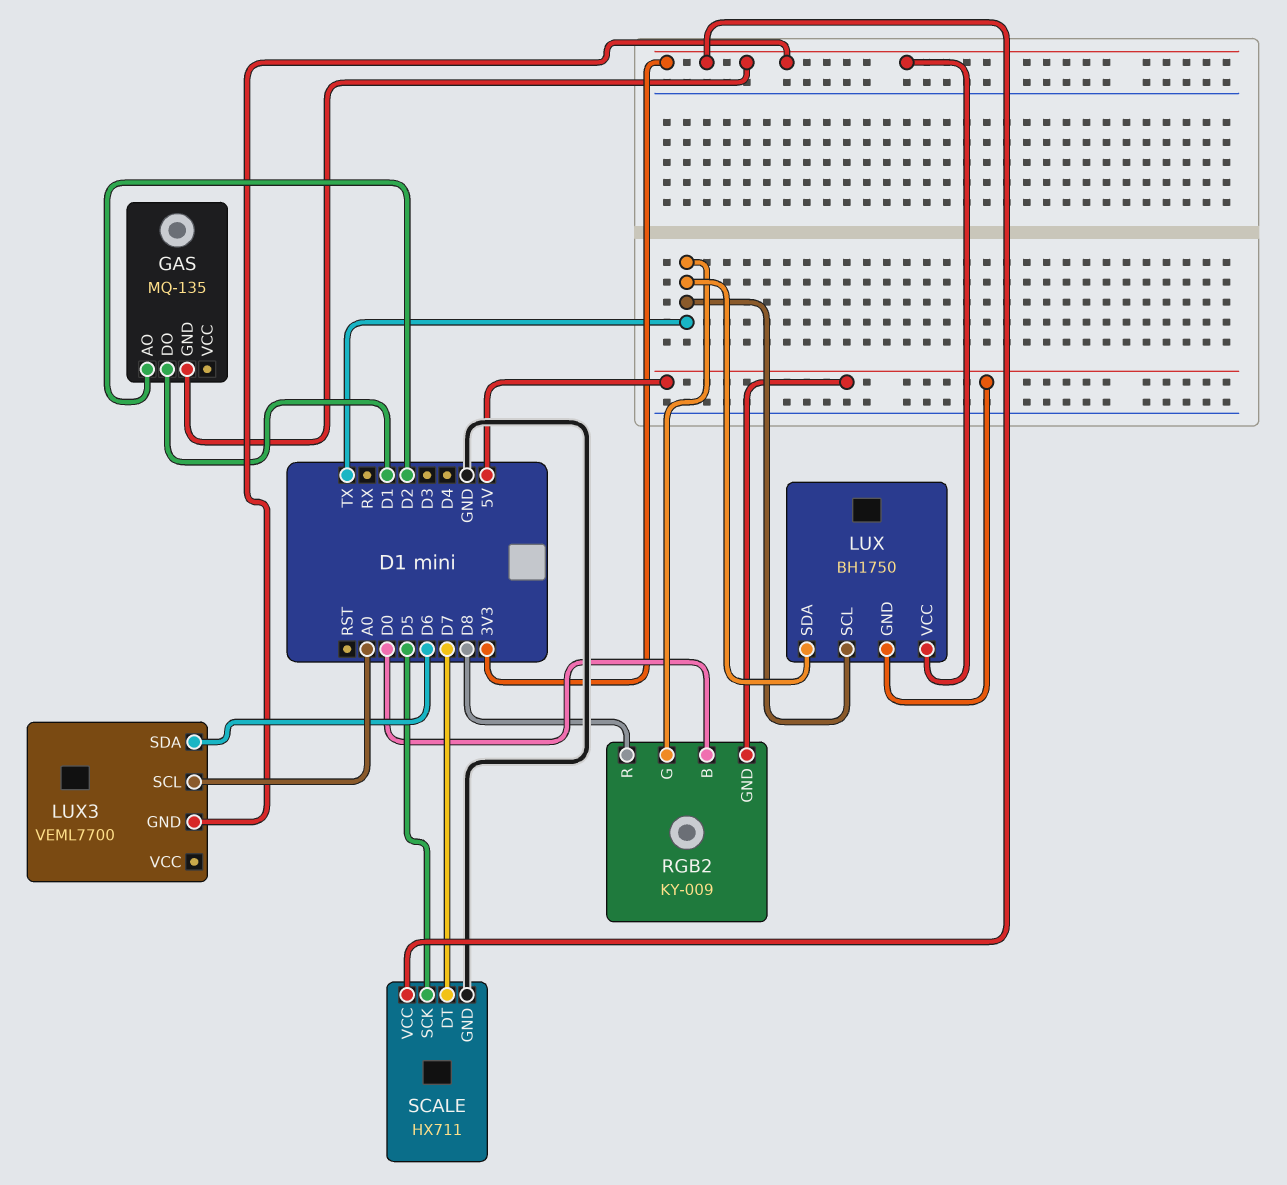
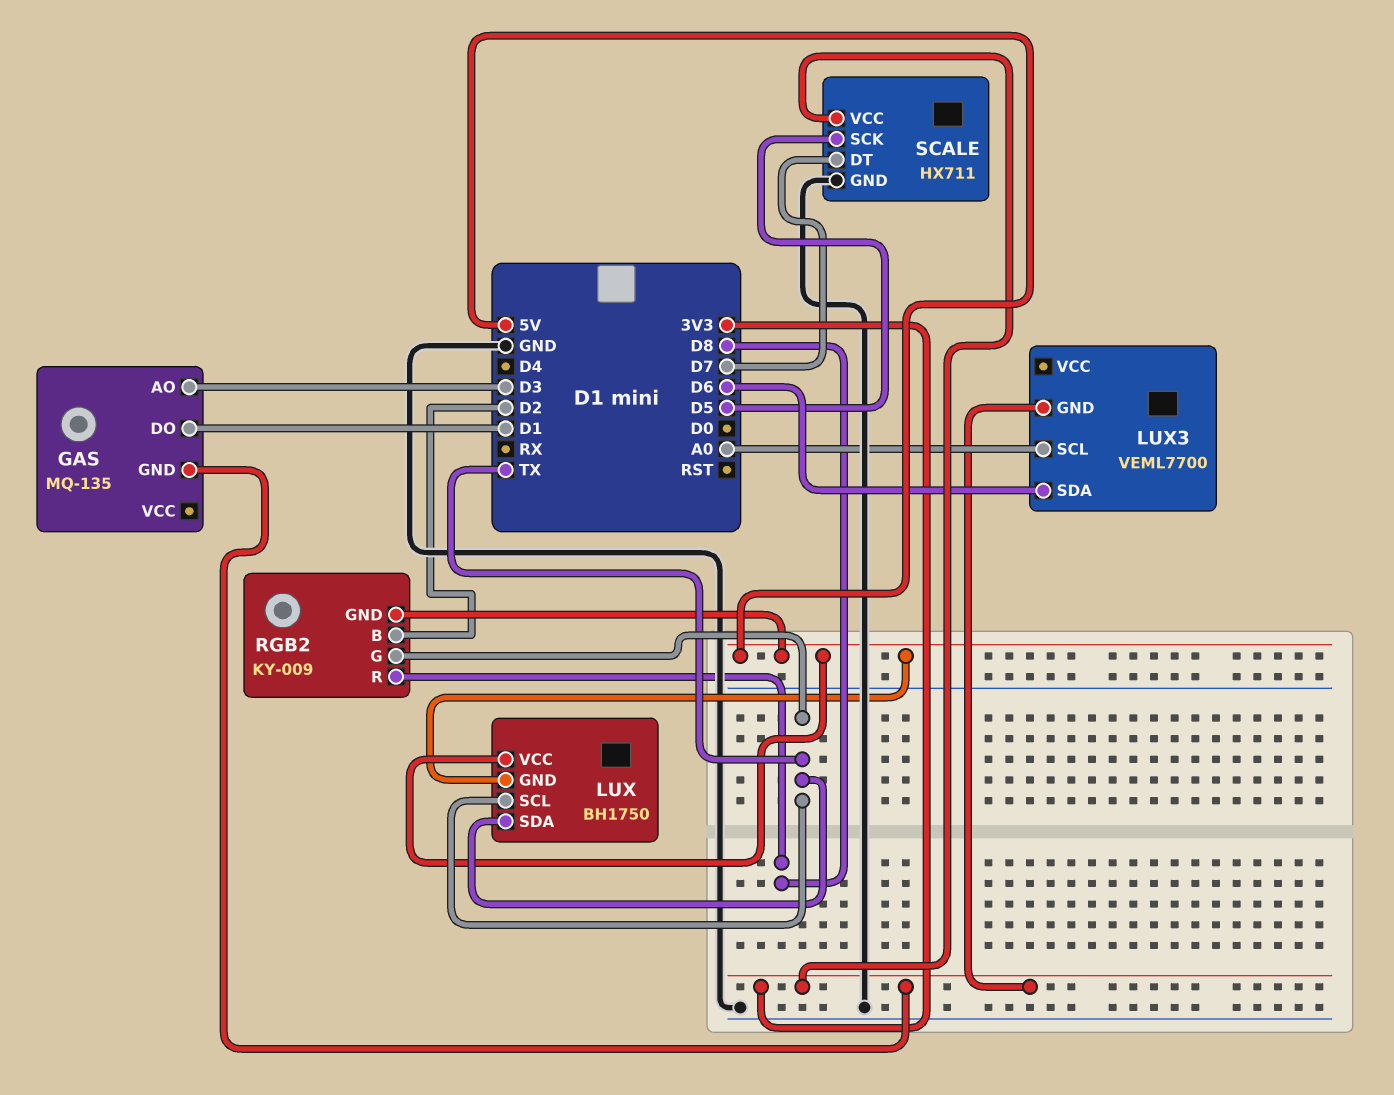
GAS pin AO: D2 -> D3
LUX pin VCC: 3V3 -> 5V
RGB2 pin B: D0 -> D2

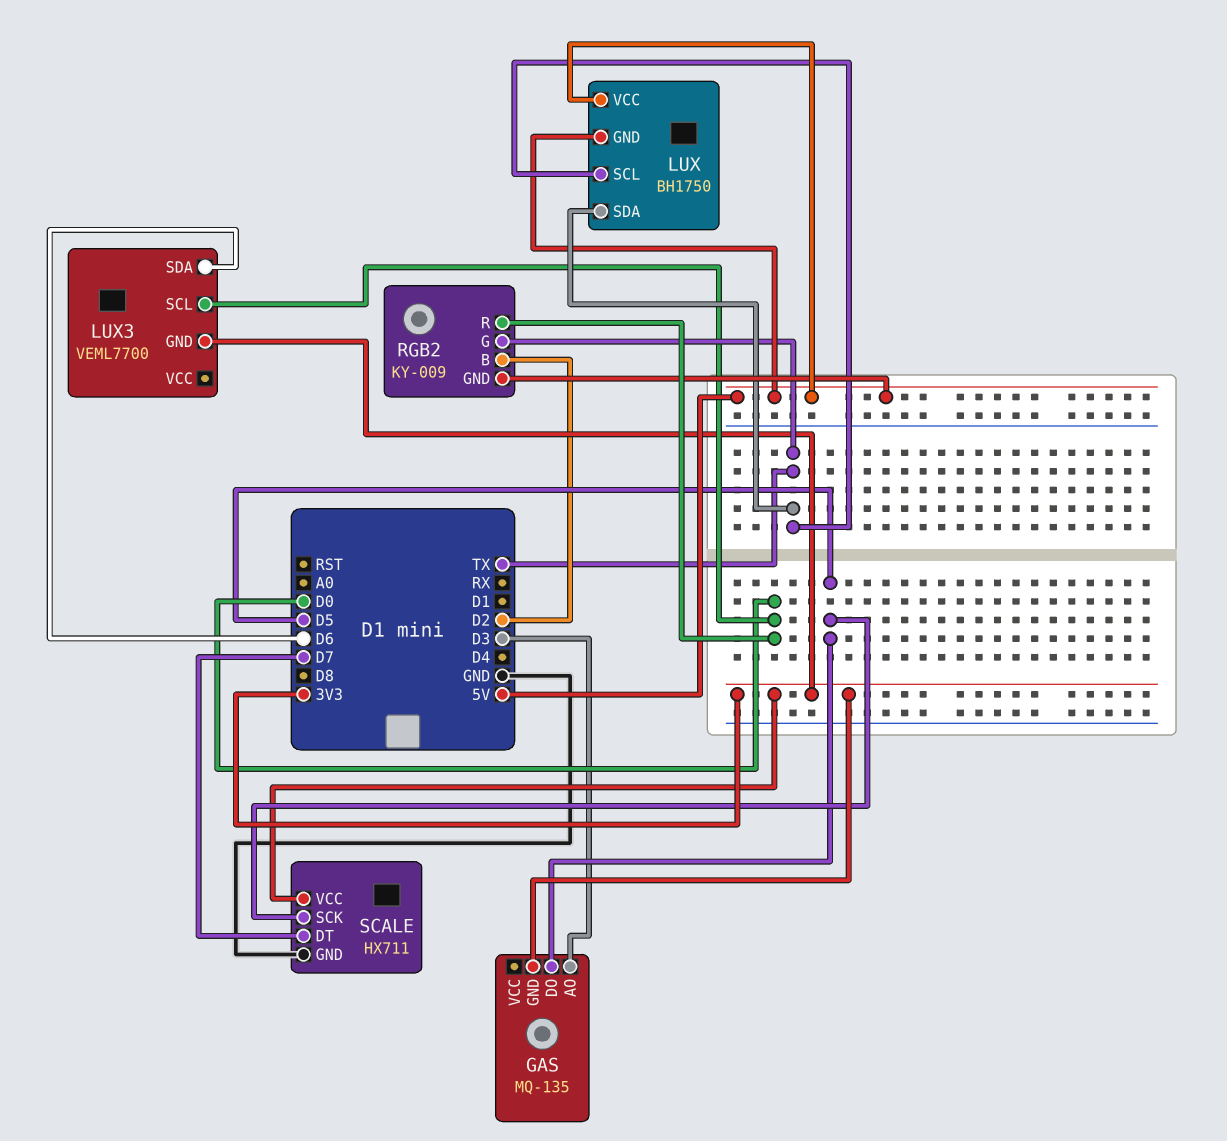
GAS pin DO: D1 -> D5
LUX3 pin SCL: A0 -> D0
RGB2 pin R: D8 -> D0

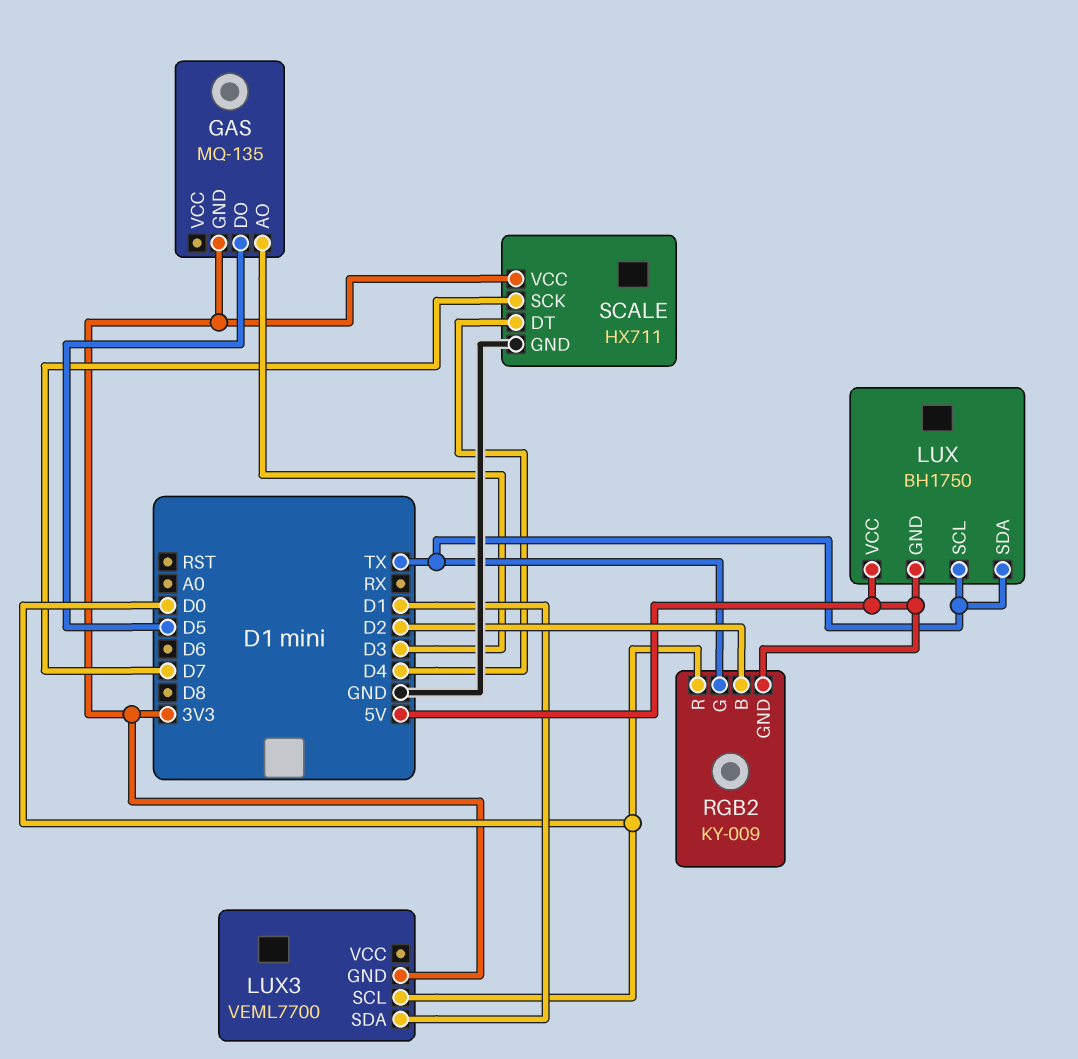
LUX3 pin SDA: D6 -> D1
SCALE pin DT: D7 -> D4
SCALE pin SCK: D5 -> D7

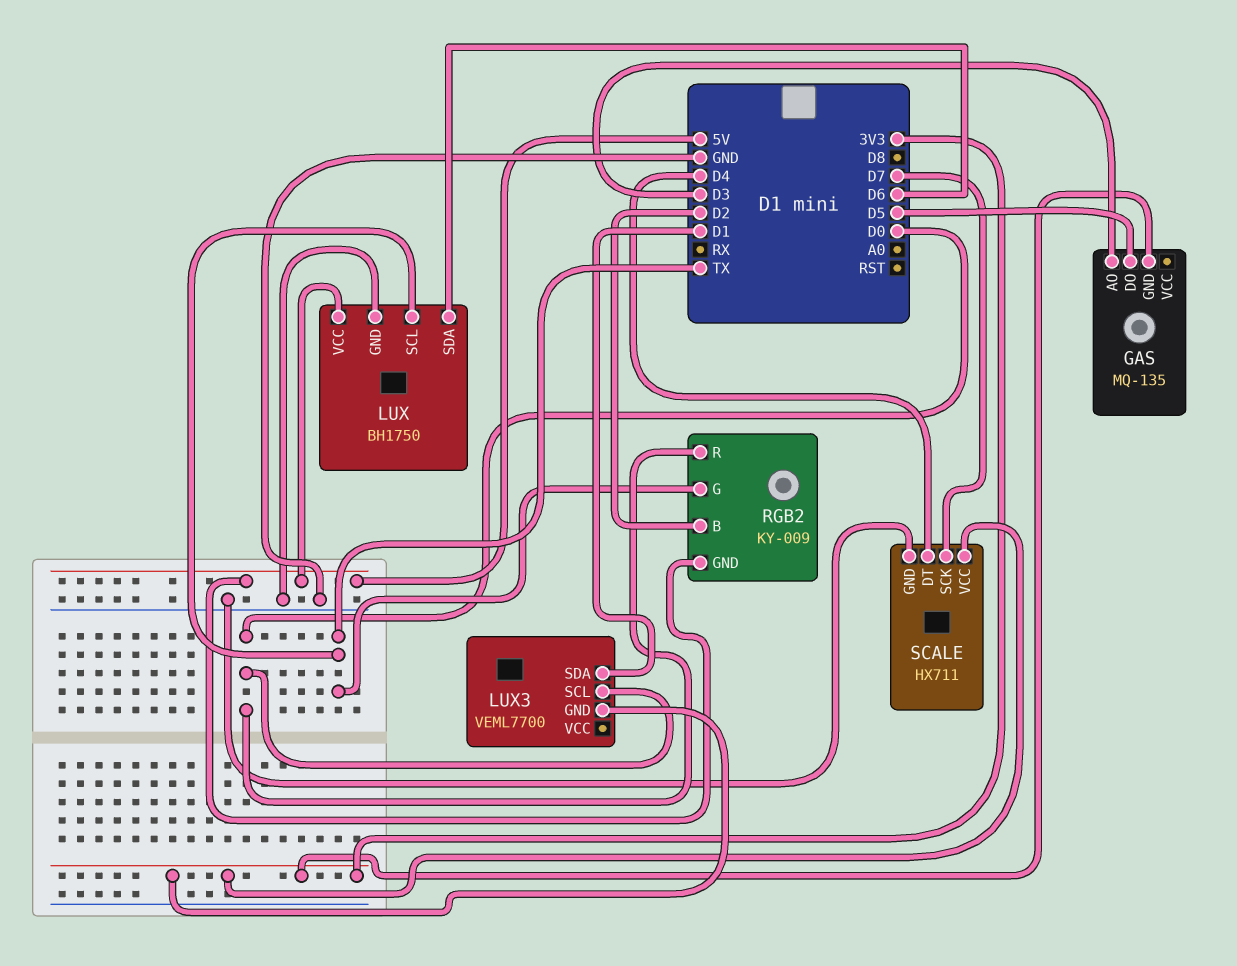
LUX pin GND: 5V -> GND
LUX pin SDA: TX -> D6

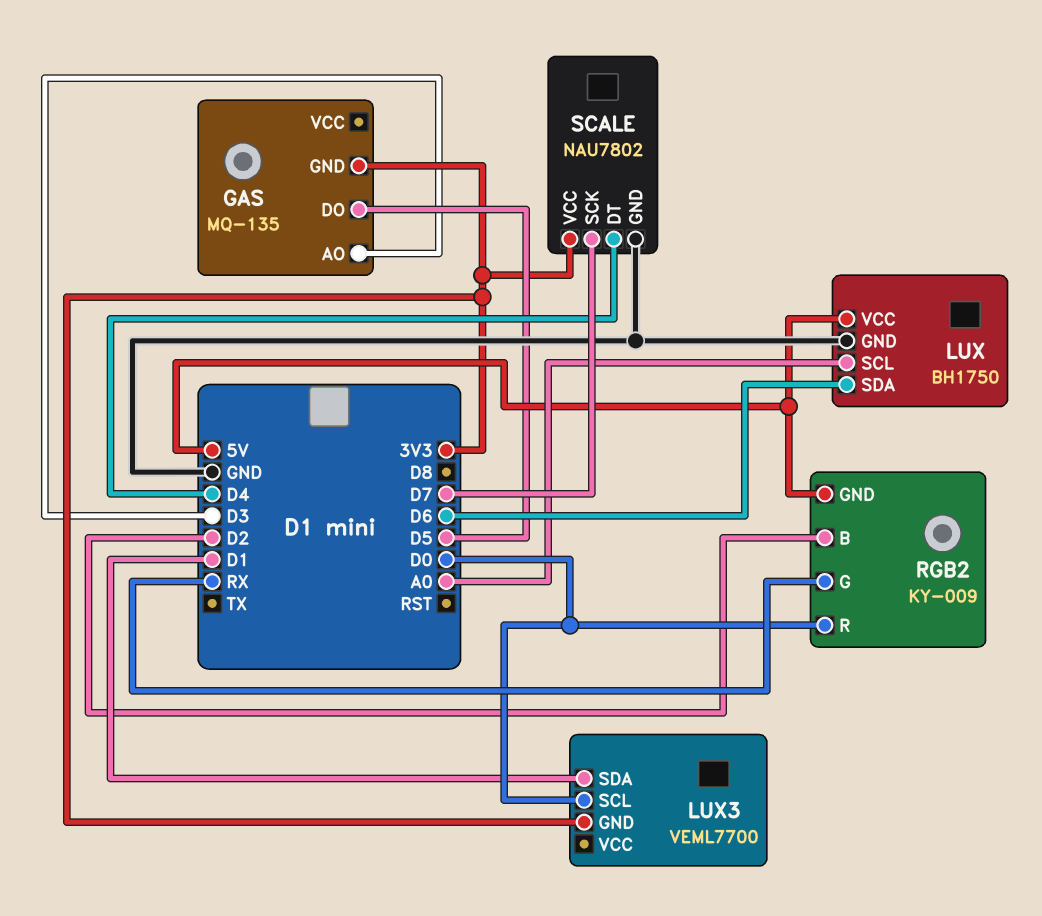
LUX pin SCL: TX -> A0
RGB2 pin G: TX -> RX
SCALE: HX711 -> NAU7802

